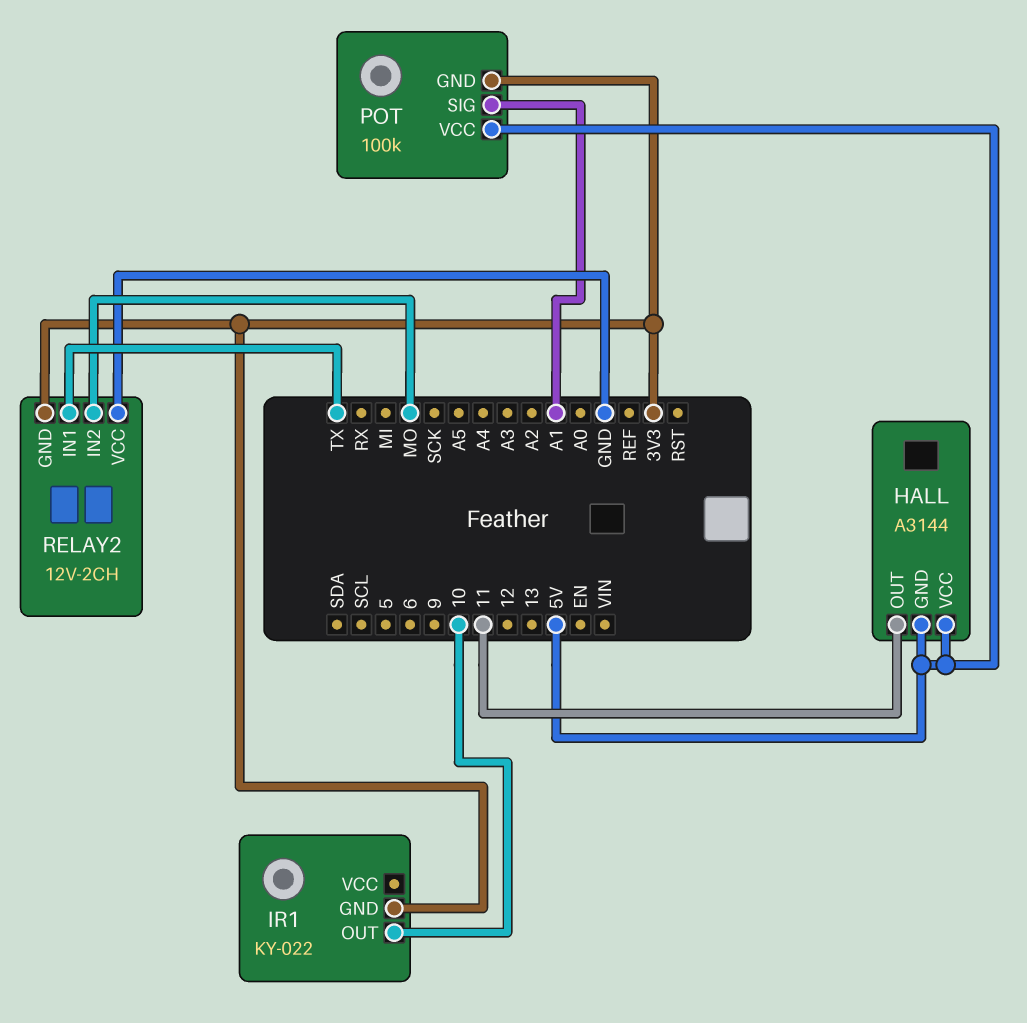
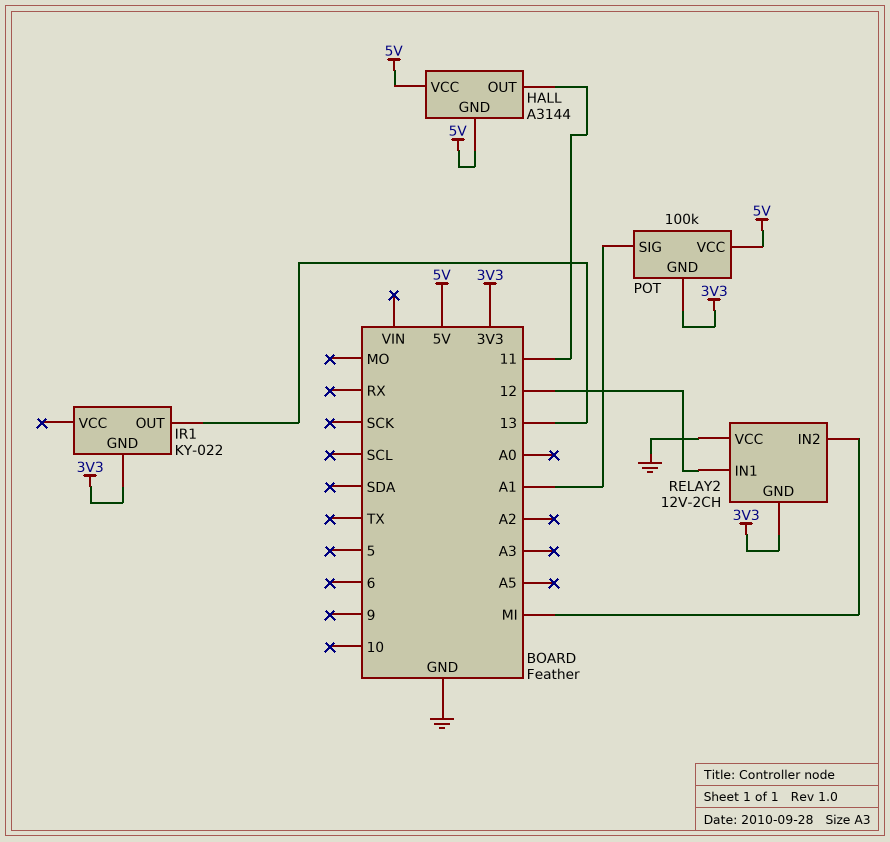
IR1 pin OUT: 10 -> 13
RELAY2 pin IN1: TX -> 12
RELAY2 pin IN2: MO -> MI

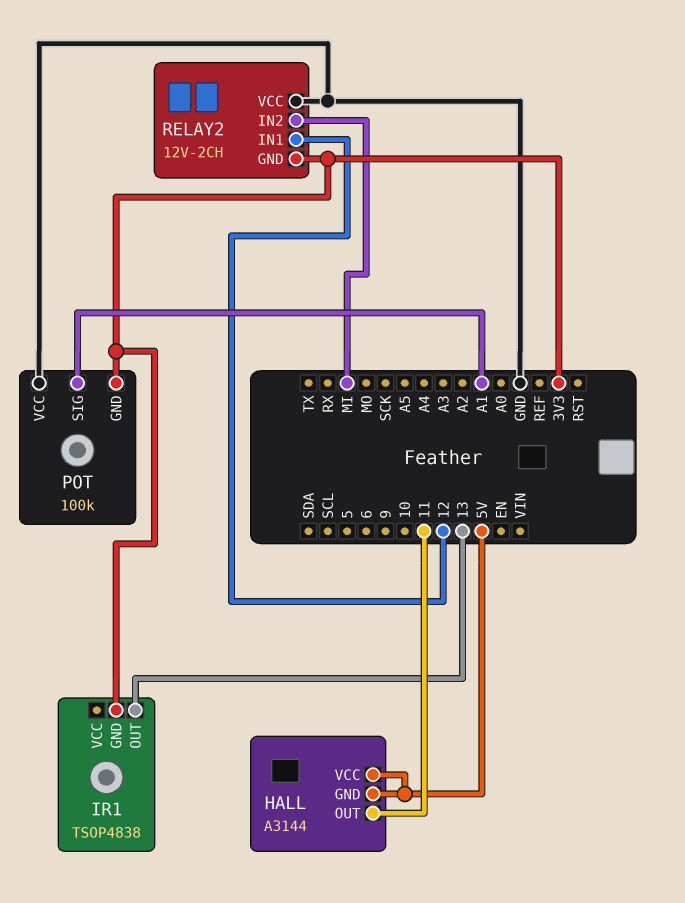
IR1: KY-022 -> TSOP4838
POT pin VCC: 5V -> GND

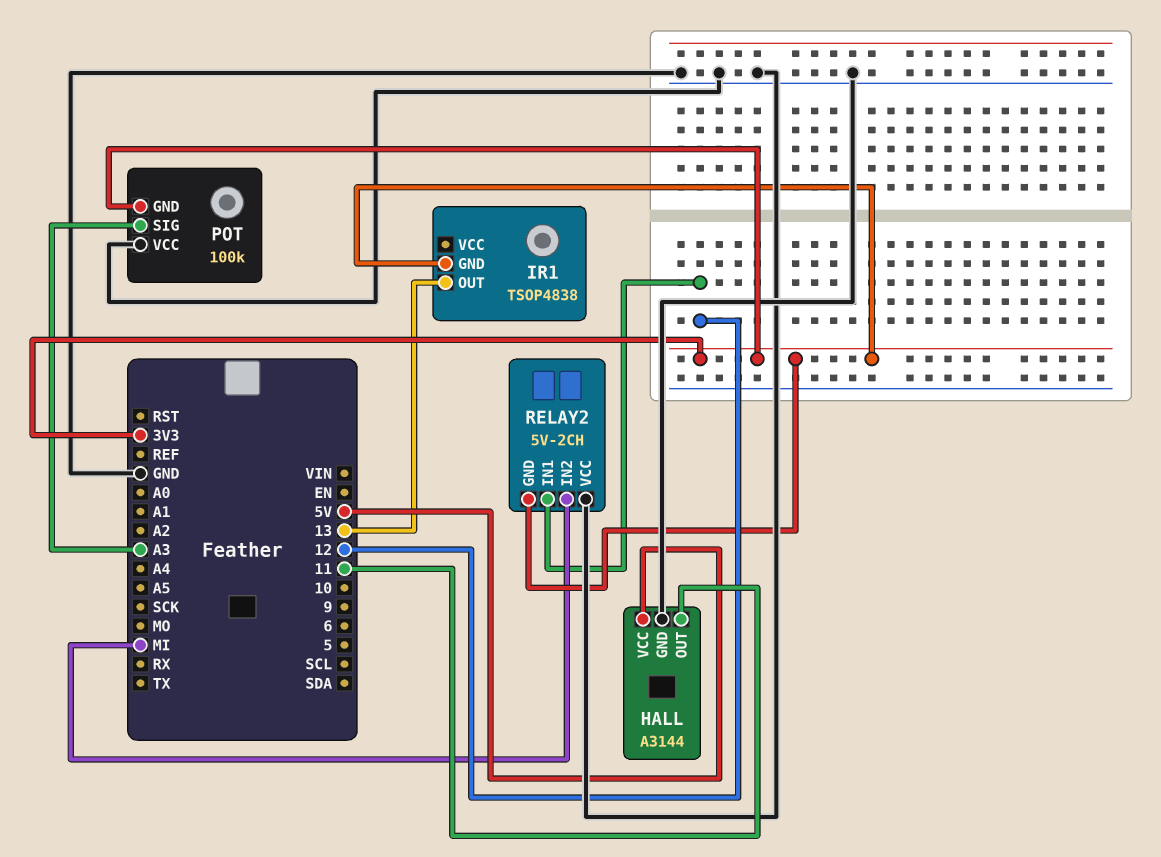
HALL pin GND: 5V -> GND
POT pin SIG: A1 -> A3
RELAY2: 12V-2CH -> 5V-2CH

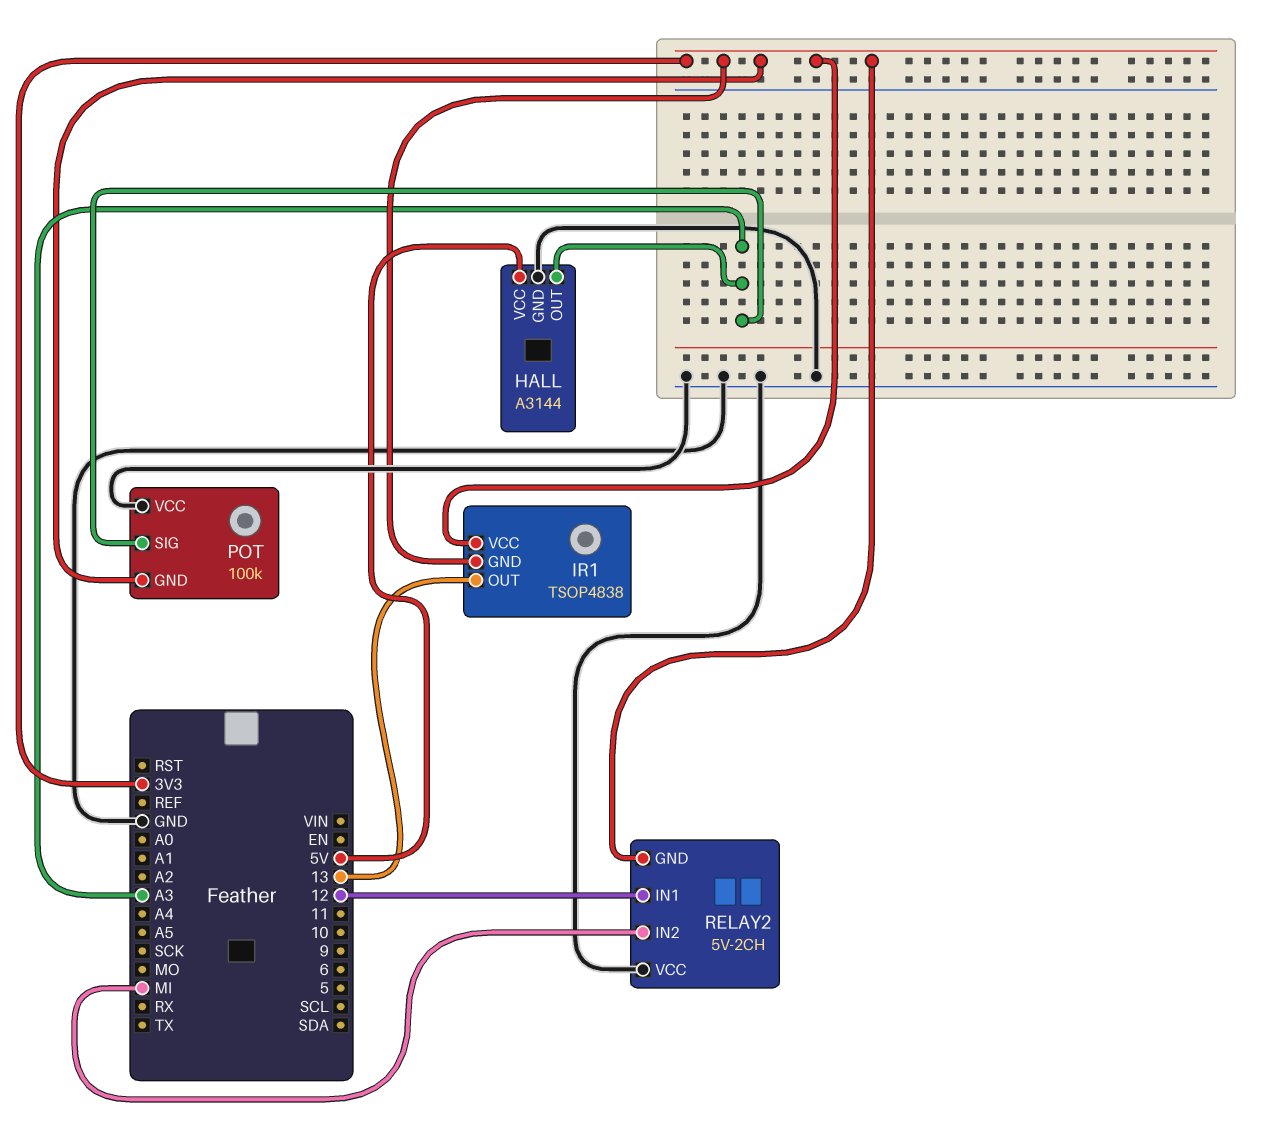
HALL pin OUT: 11 -> A3
IR1 pin VCC: none -> 3V3

